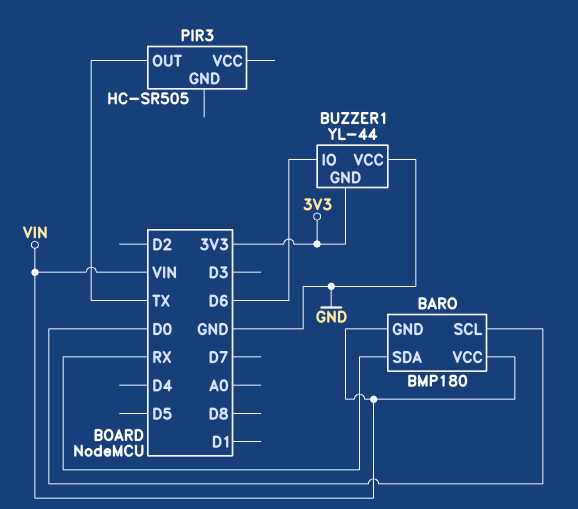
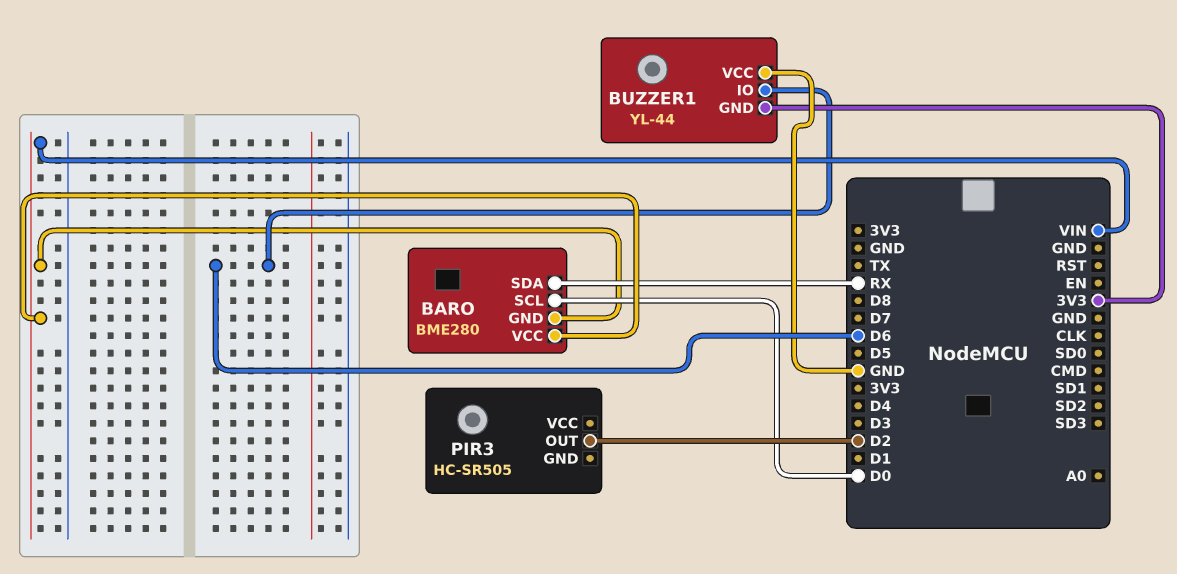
BARO: BMP180 -> BME280
PIR3 pin OUT: TX -> D2

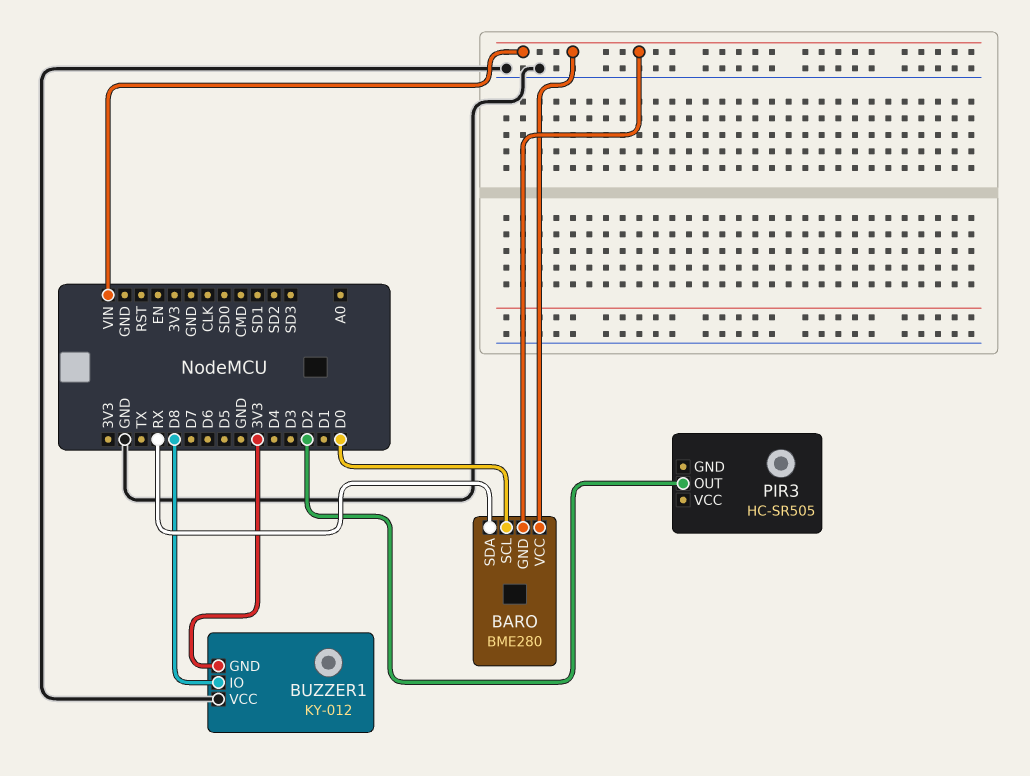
BUZZER1: YL-44 -> KY-012
BUZZER1 pin IO: D6 -> D8

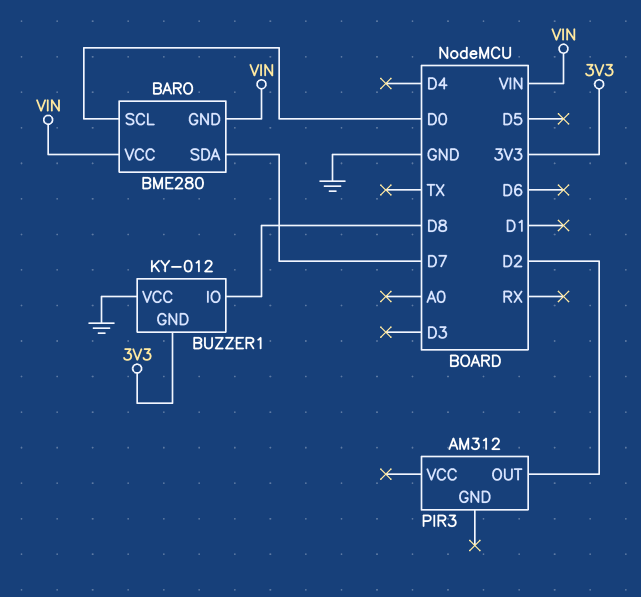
BARO pin SDA: RX -> D7
PIR3: HC-SR505 -> AM312

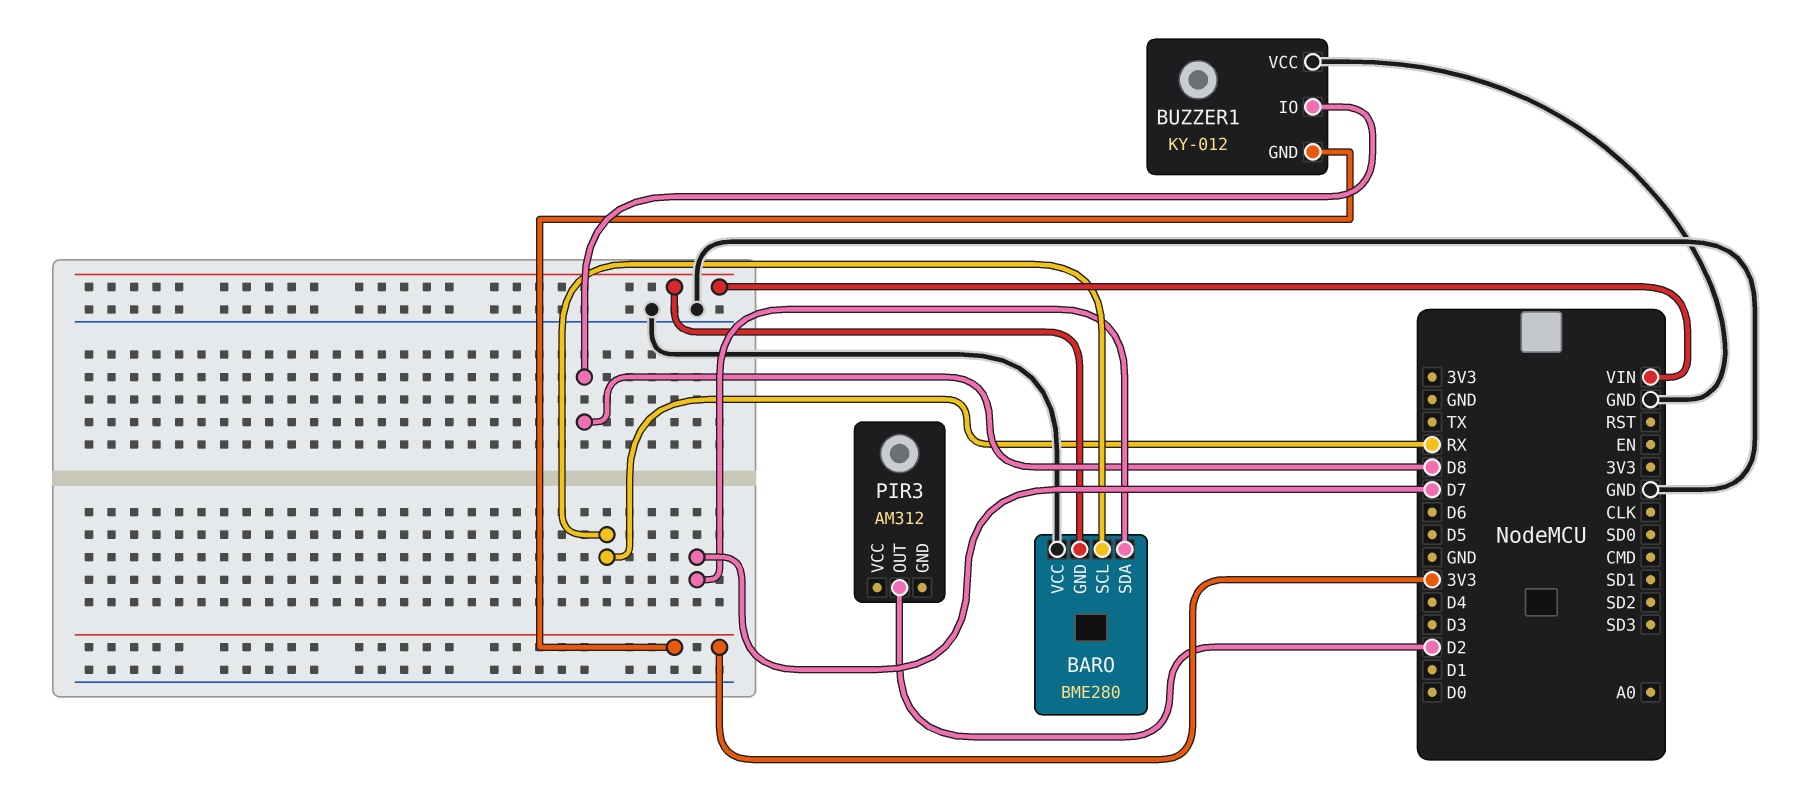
BARO pin SCL: D0 -> RX
BARO pin VCC: VIN -> GND

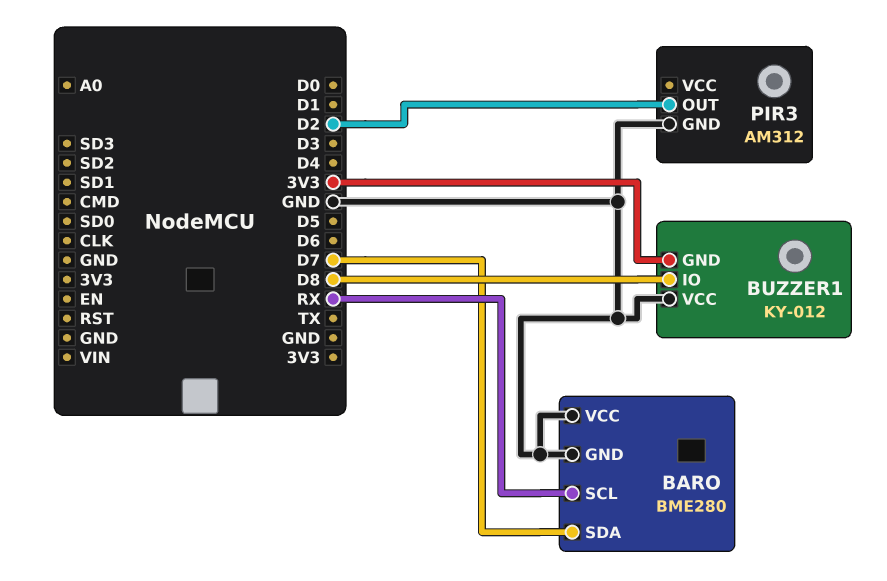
BARO pin GND: VIN -> GND
PIR3 pin GND: none -> GND

